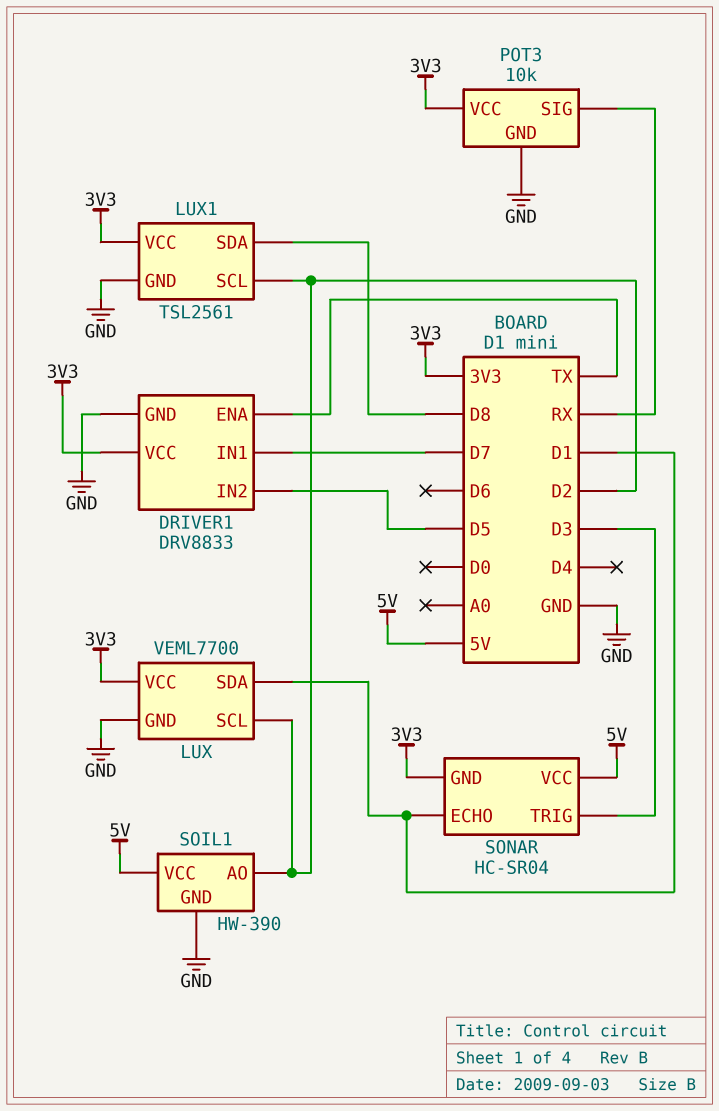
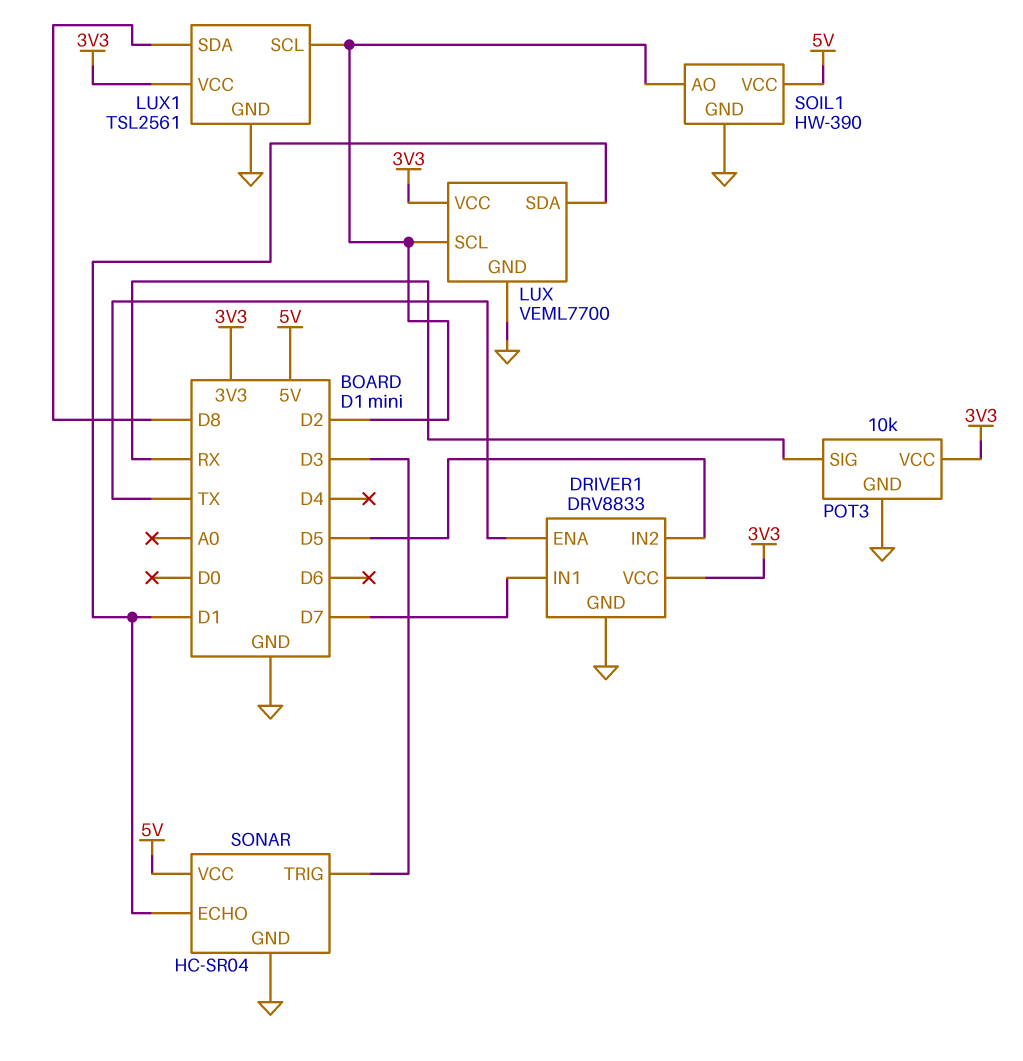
SONAR pin GND: 3V3 -> GND

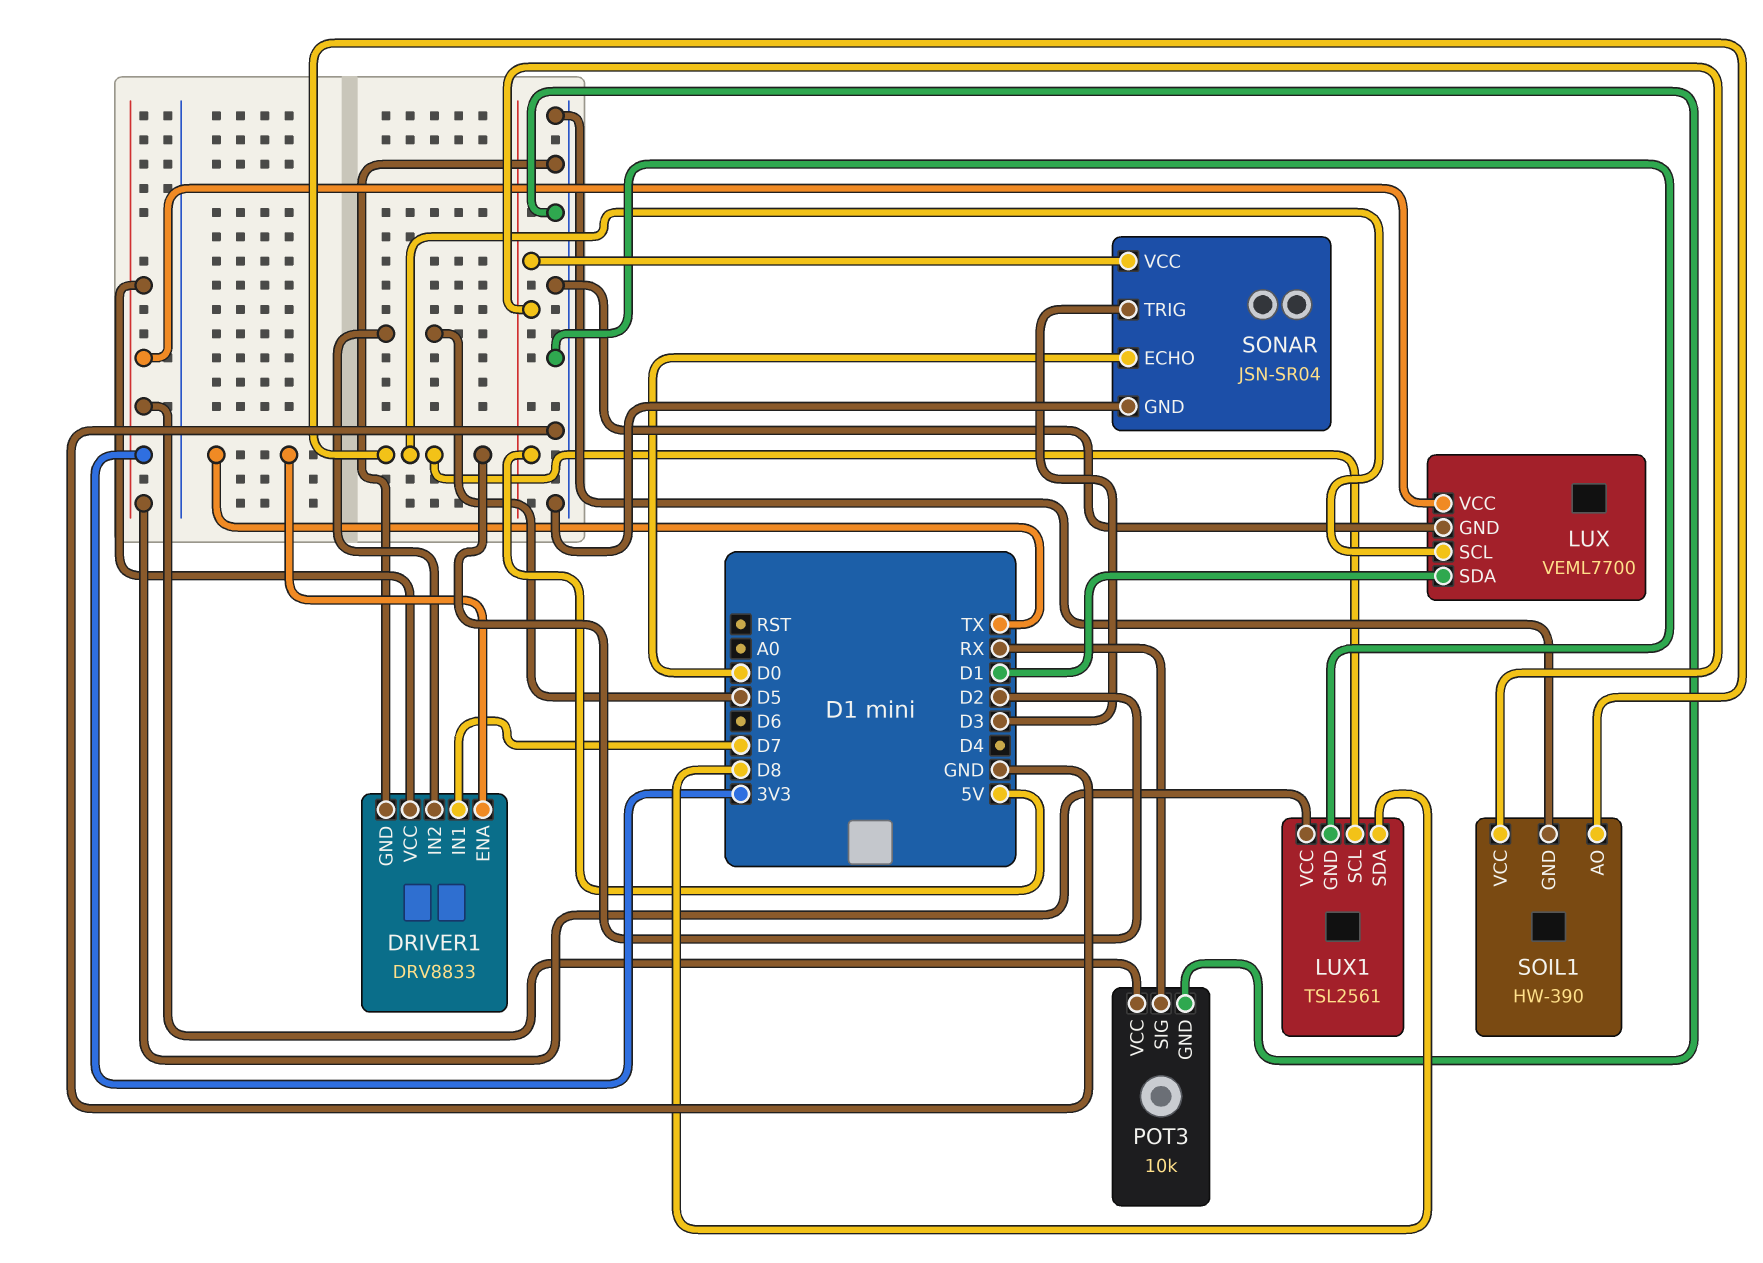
SONAR: HC-SR04 -> JSN-SR04
SONAR pin ECHO: D1 -> D0

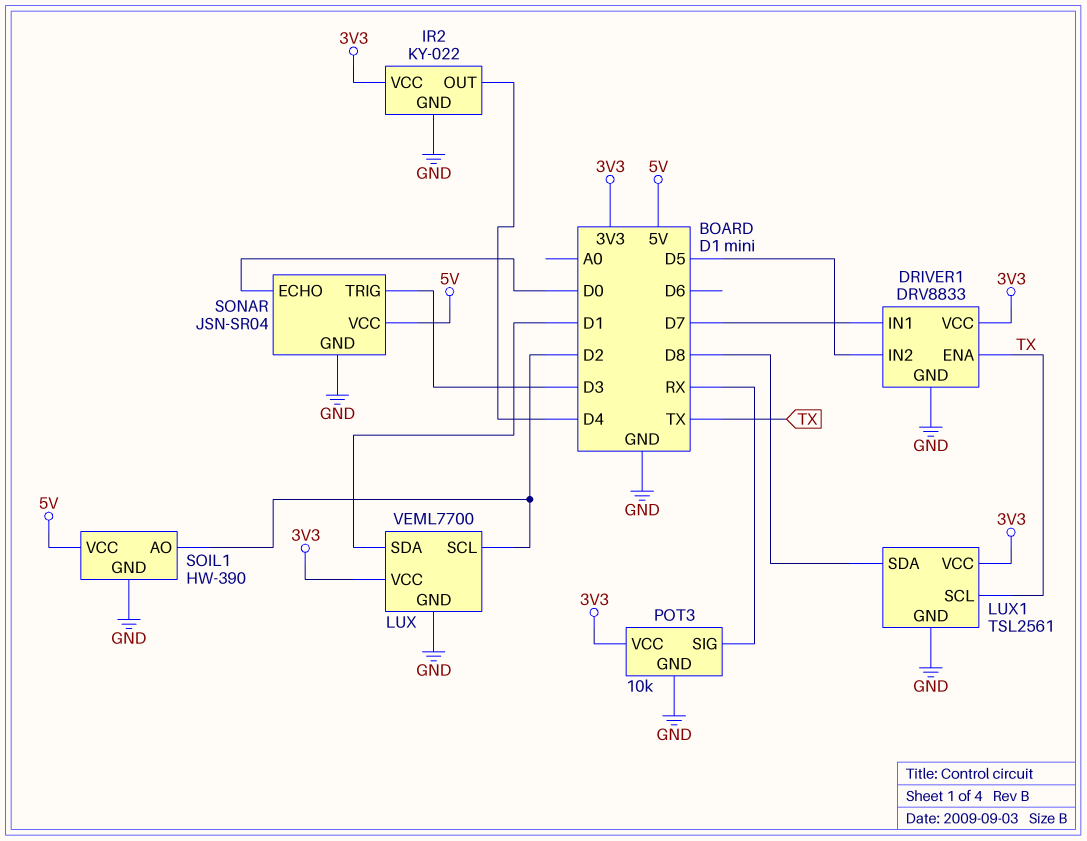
IR2: none -> KY-022
IR2 pin GND: none -> GND
IR2 pin OUT: none -> D4
IR2 pin VCC: none -> 3V3
LUX1 pin SCL: D2 -> TX

